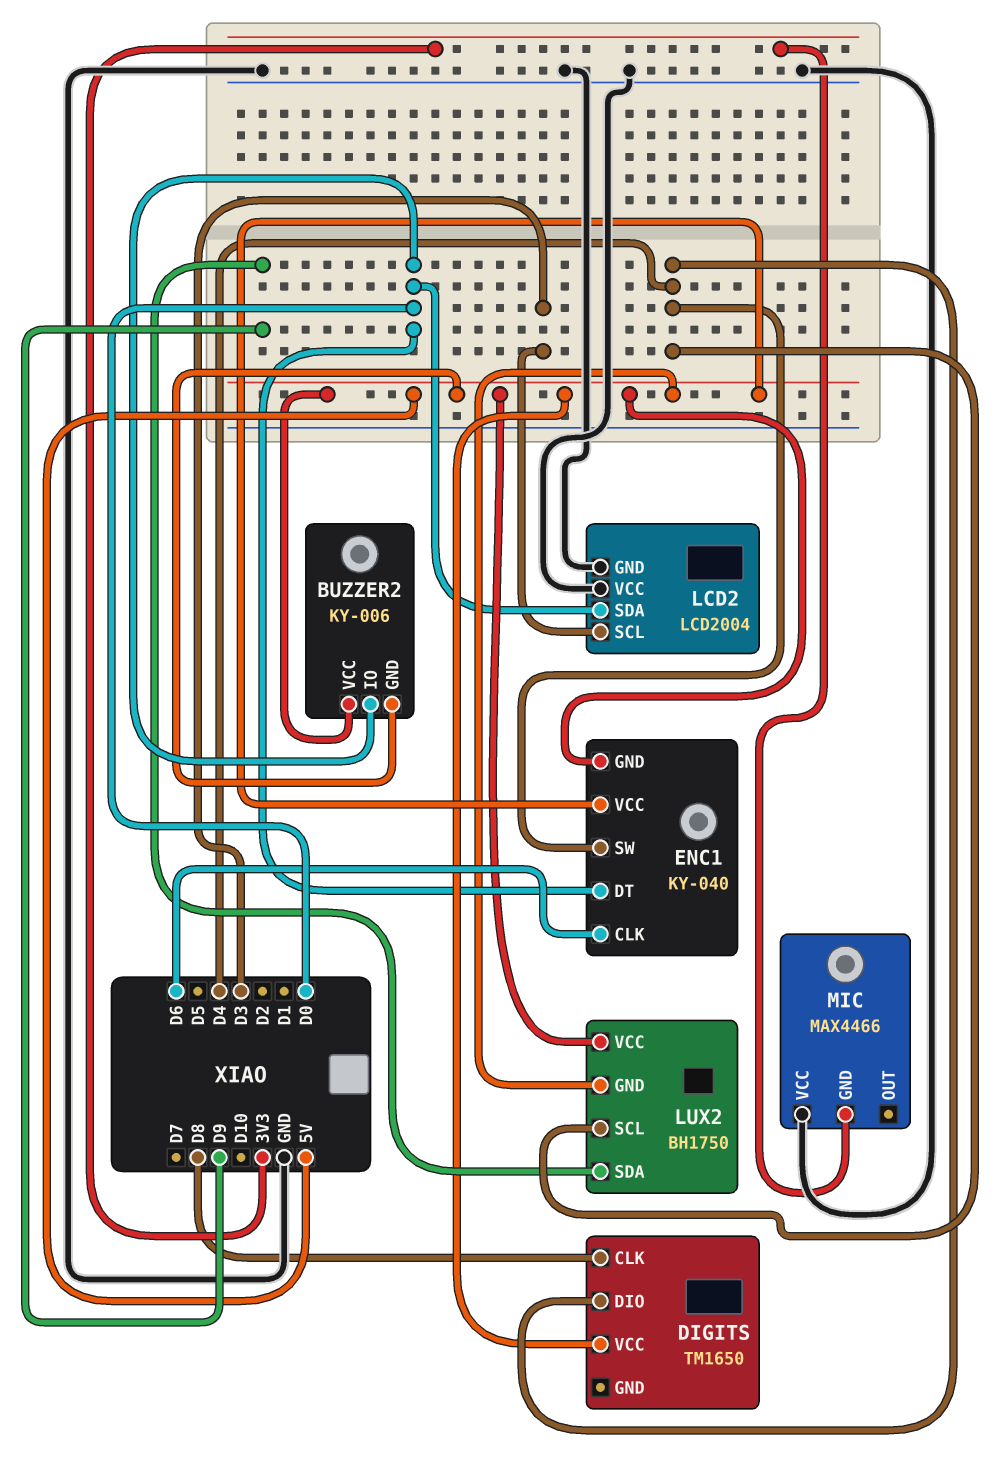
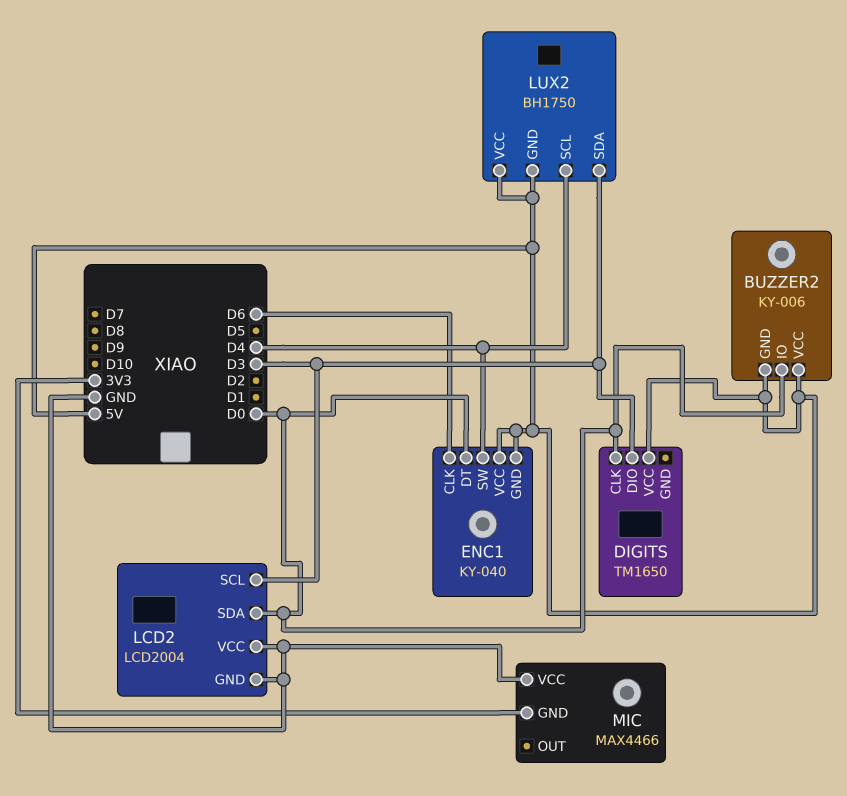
DIGITS pin CLK: D8 -> D0
DIGITS pin DIO: D4 -> D3
LUX2 pin SDA: D9 -> D3

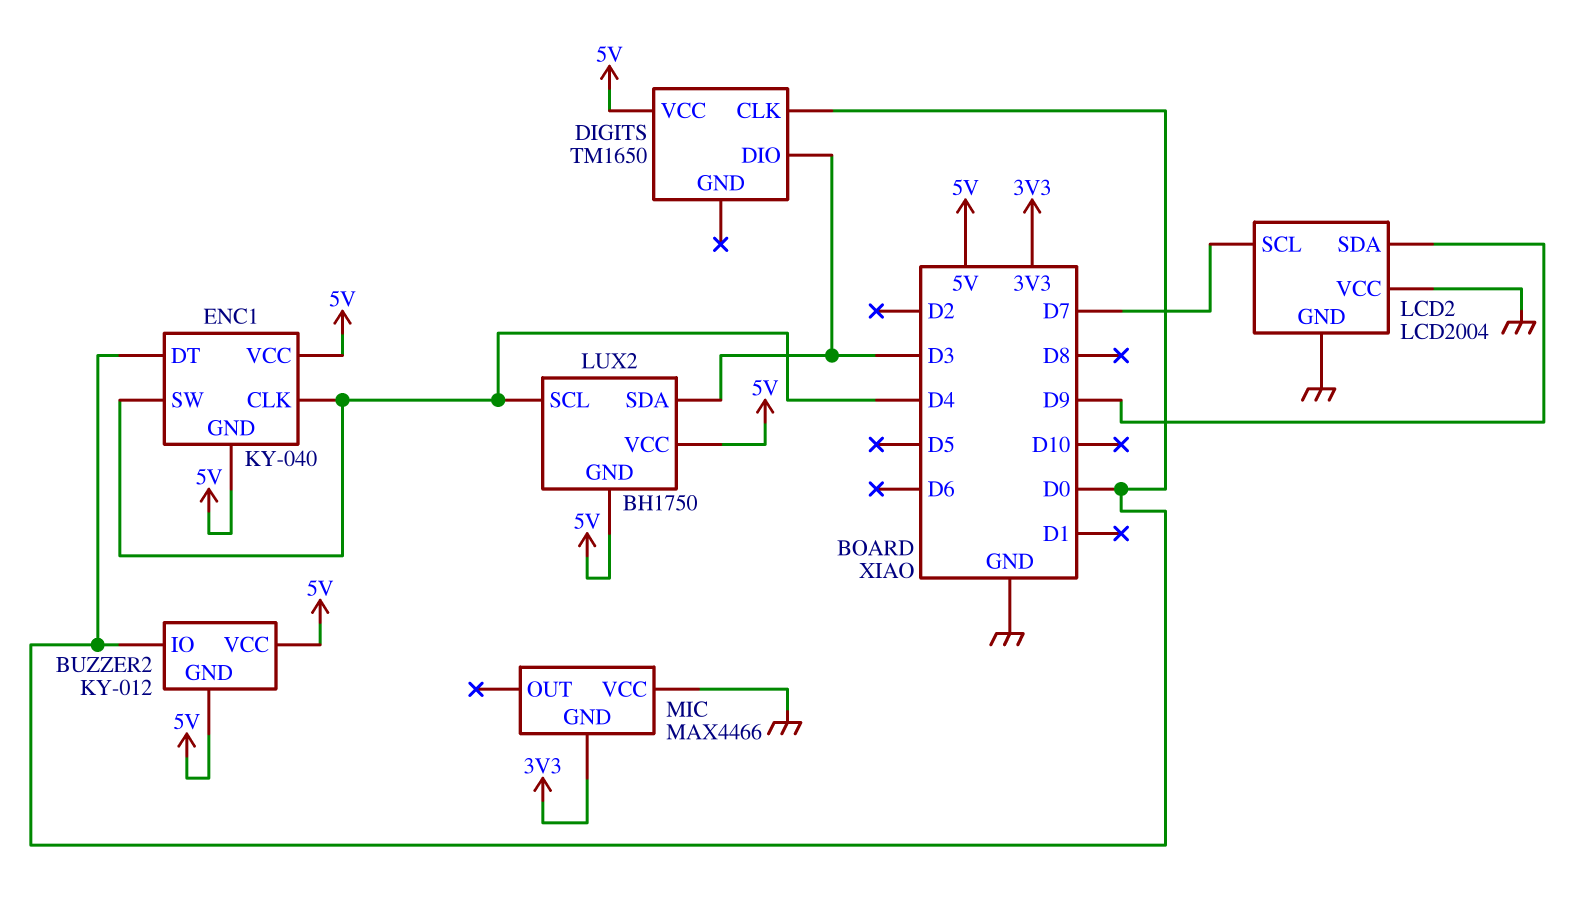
BUZZER2: KY-006 -> KY-012
ENC1 pin CLK: D6 -> D4
LCD2 pin SCL: D3 -> D7
LCD2 pin SDA: D0 -> D9

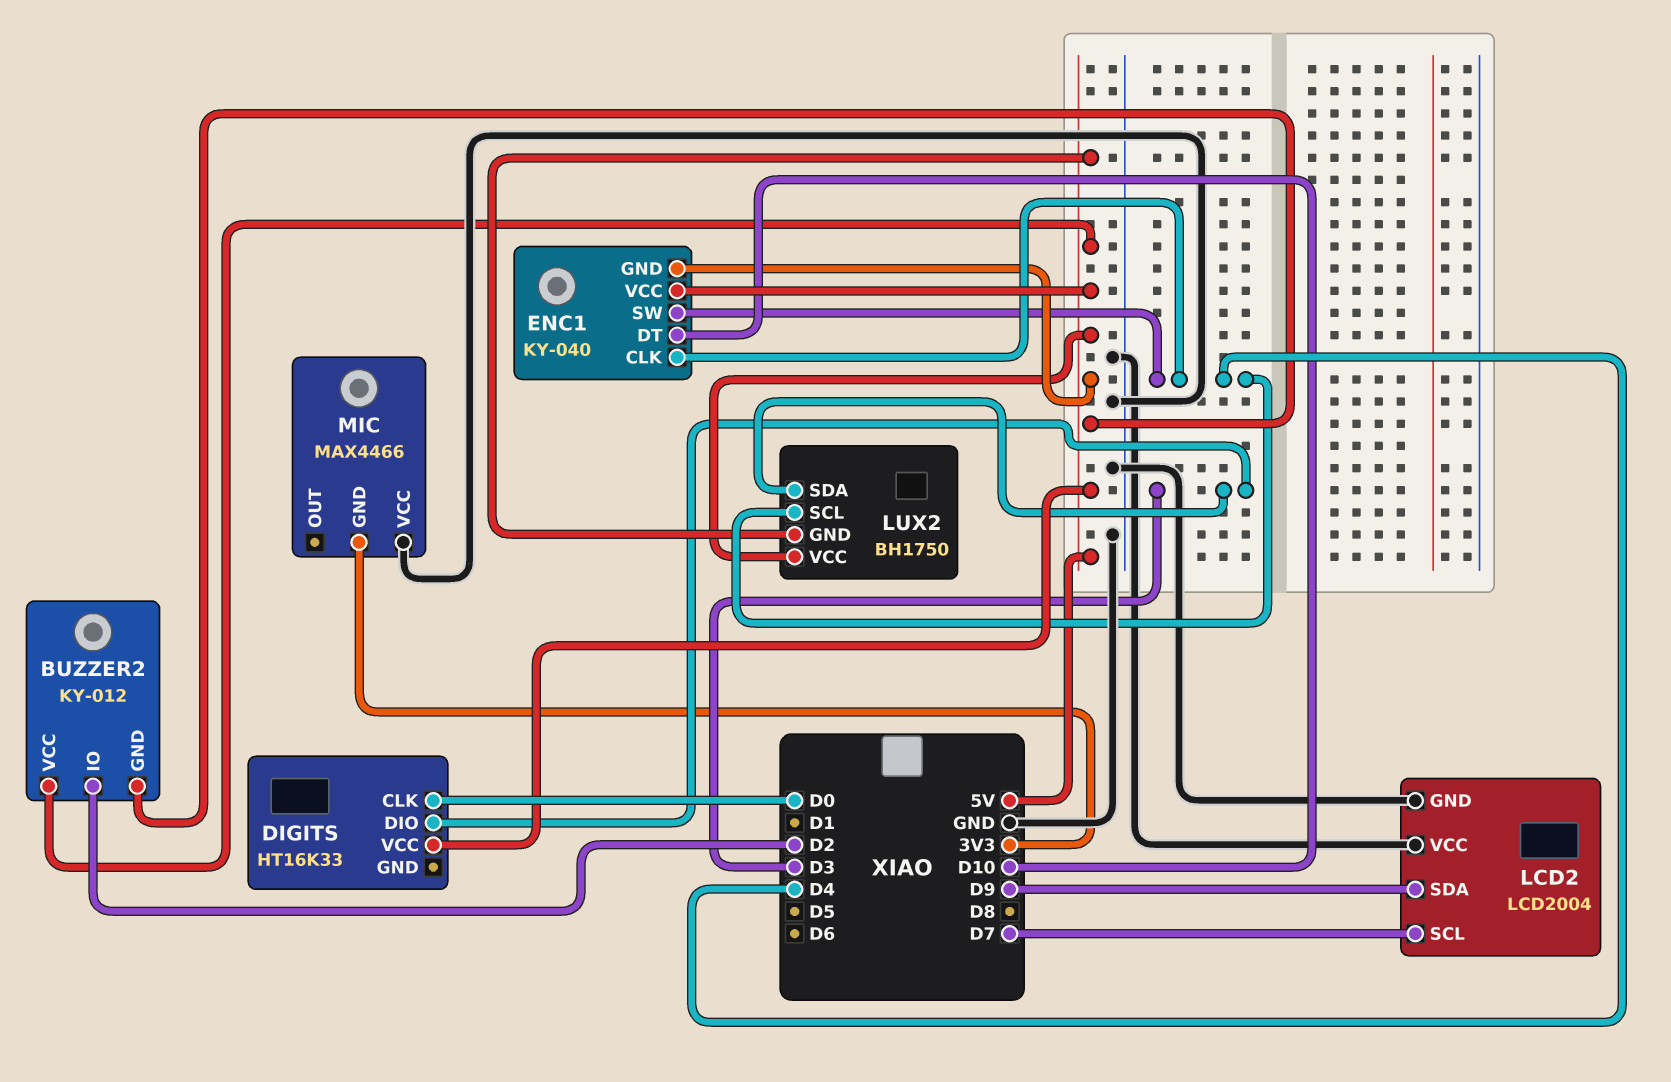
BUZZER2 pin IO: D0 -> D2
DIGITS: TM1650 -> HT16K33
ENC1 pin DT: D0 -> D10

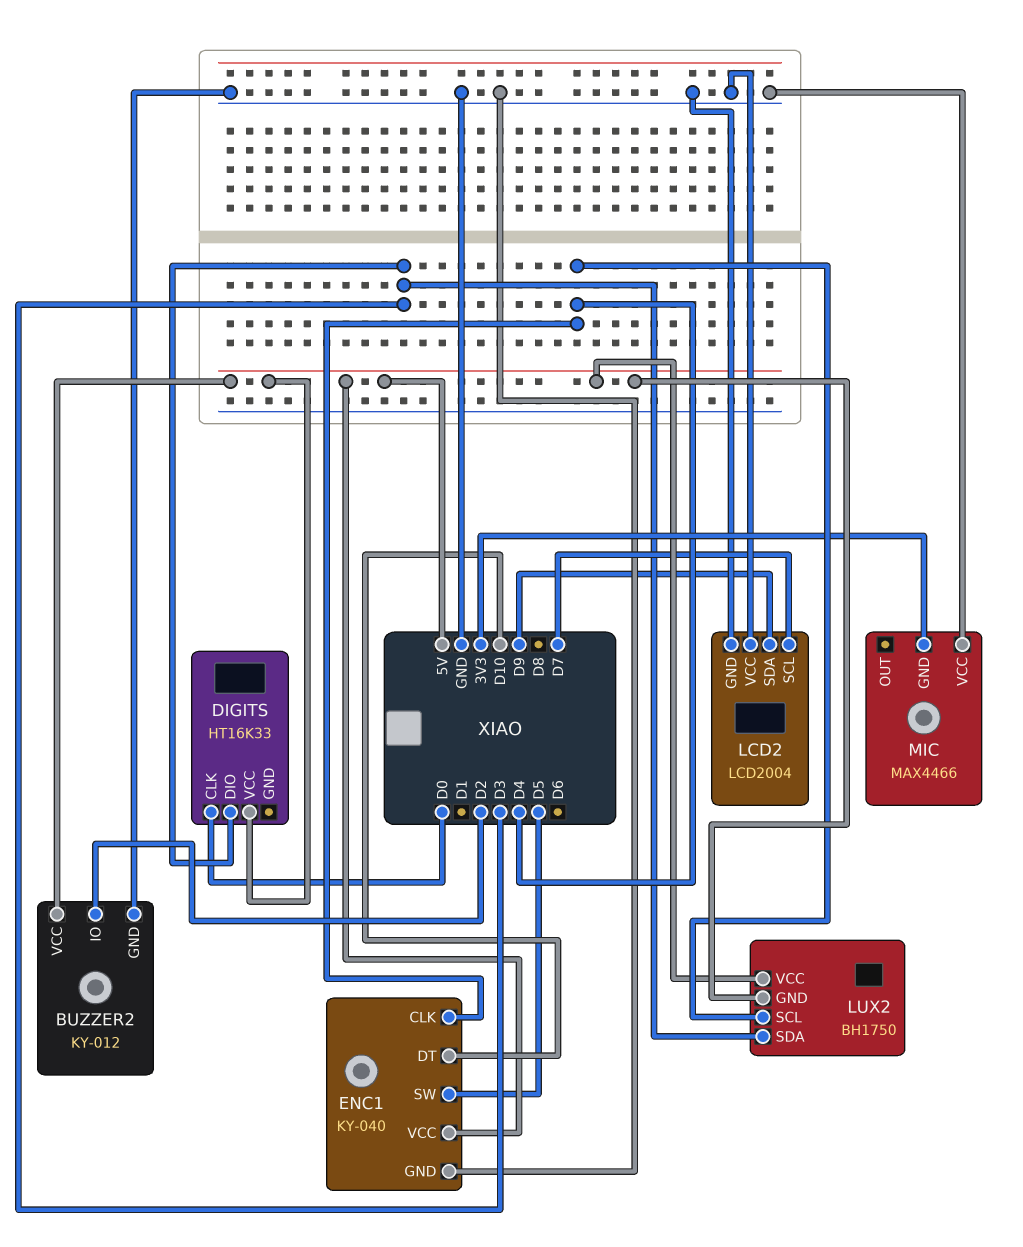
BUZZER2 pin GND: 5V -> GND
ENC1 pin GND: 5V -> GND
ENC1 pin SW: D4 -> D5

